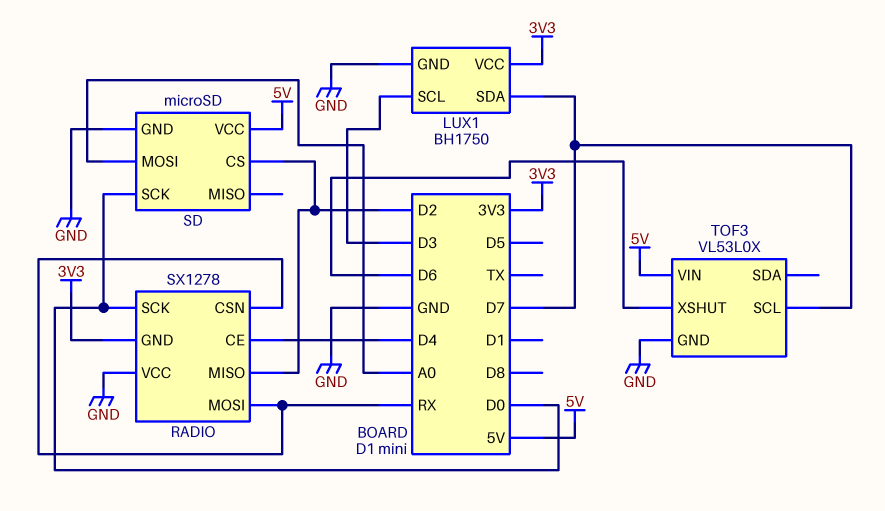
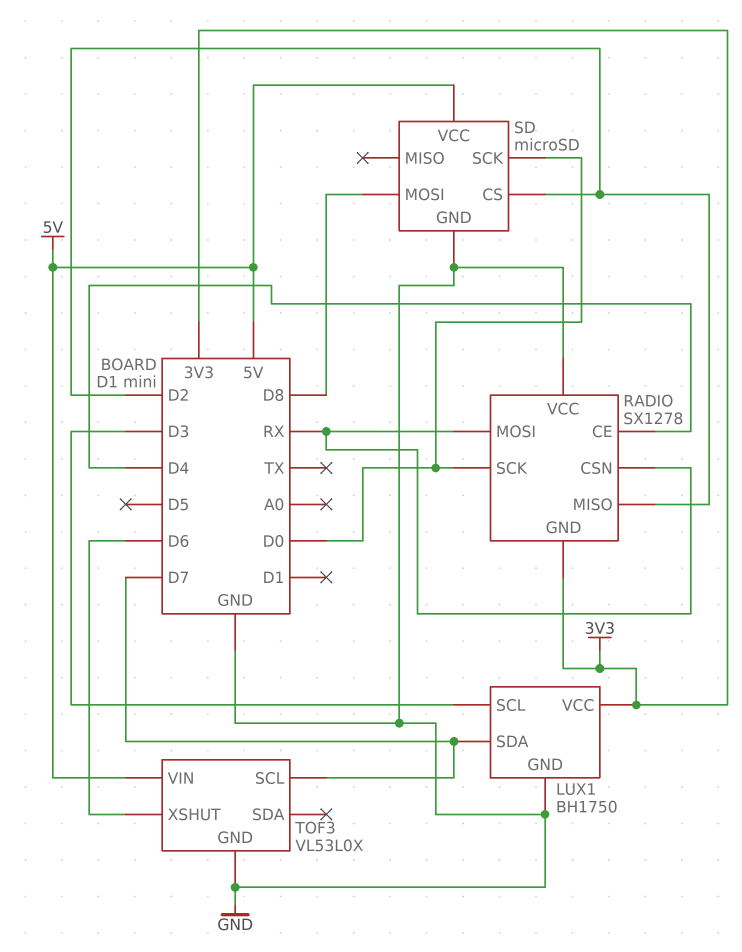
SD pin MOSI: A0 -> D8

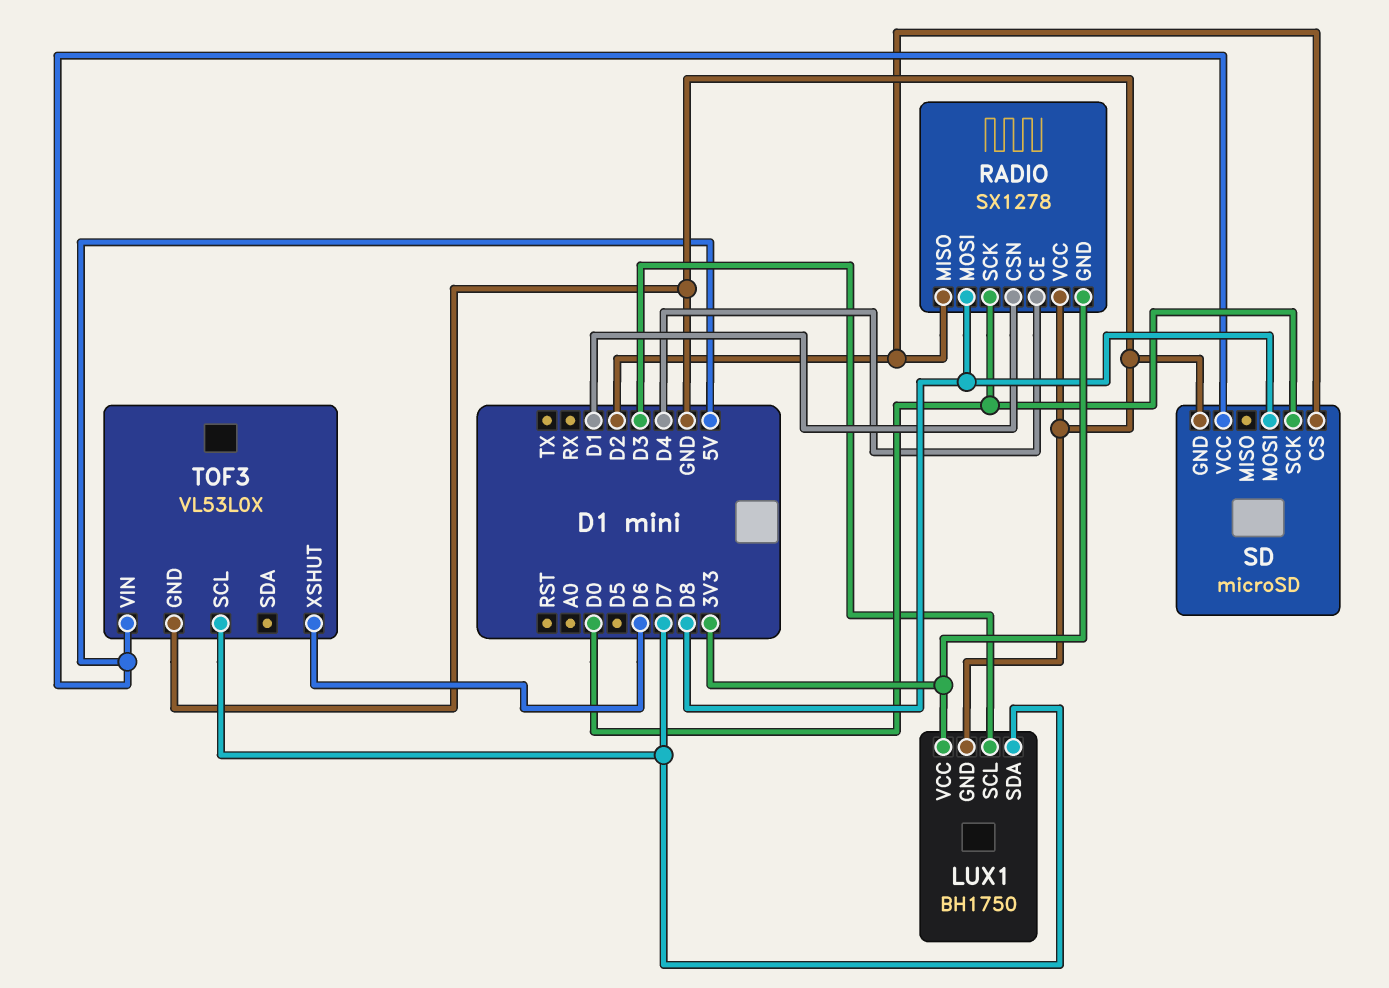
RADIO pin CSN: RX -> D1
RADIO pin MOSI: RX -> D8

